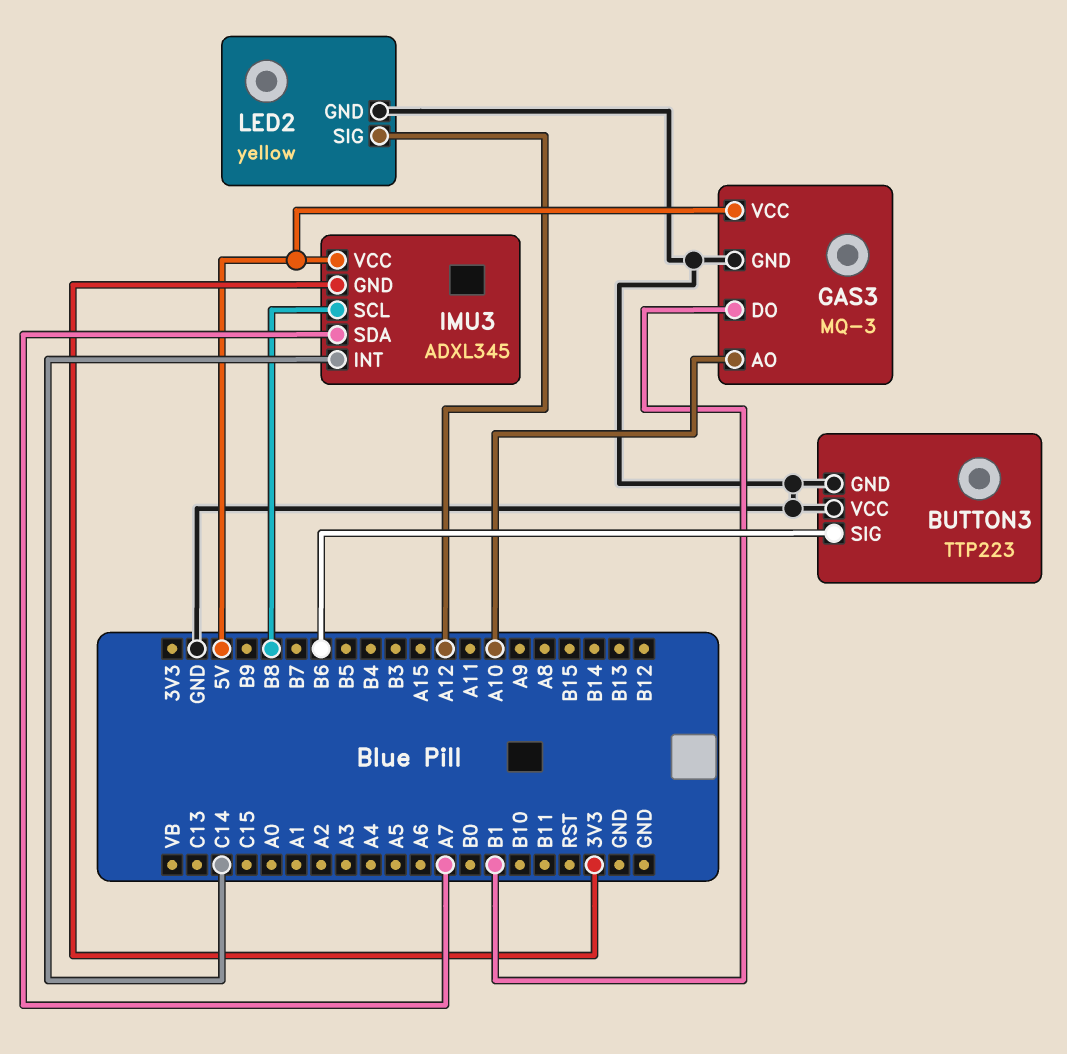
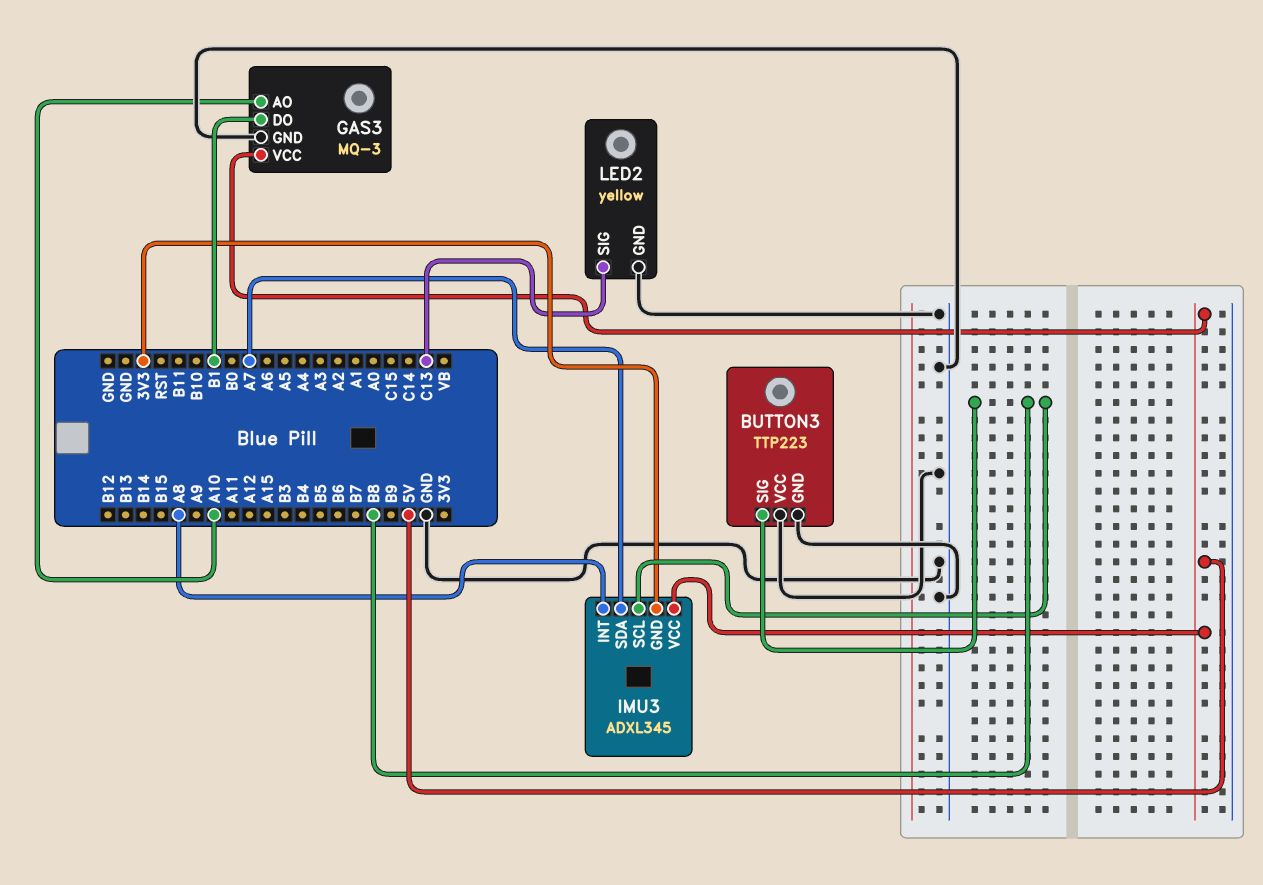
BUTTON3 pin SIG: B6 -> B8
IMU3 pin INT: C14 -> A8
LED2 pin SIG: A12 -> C13

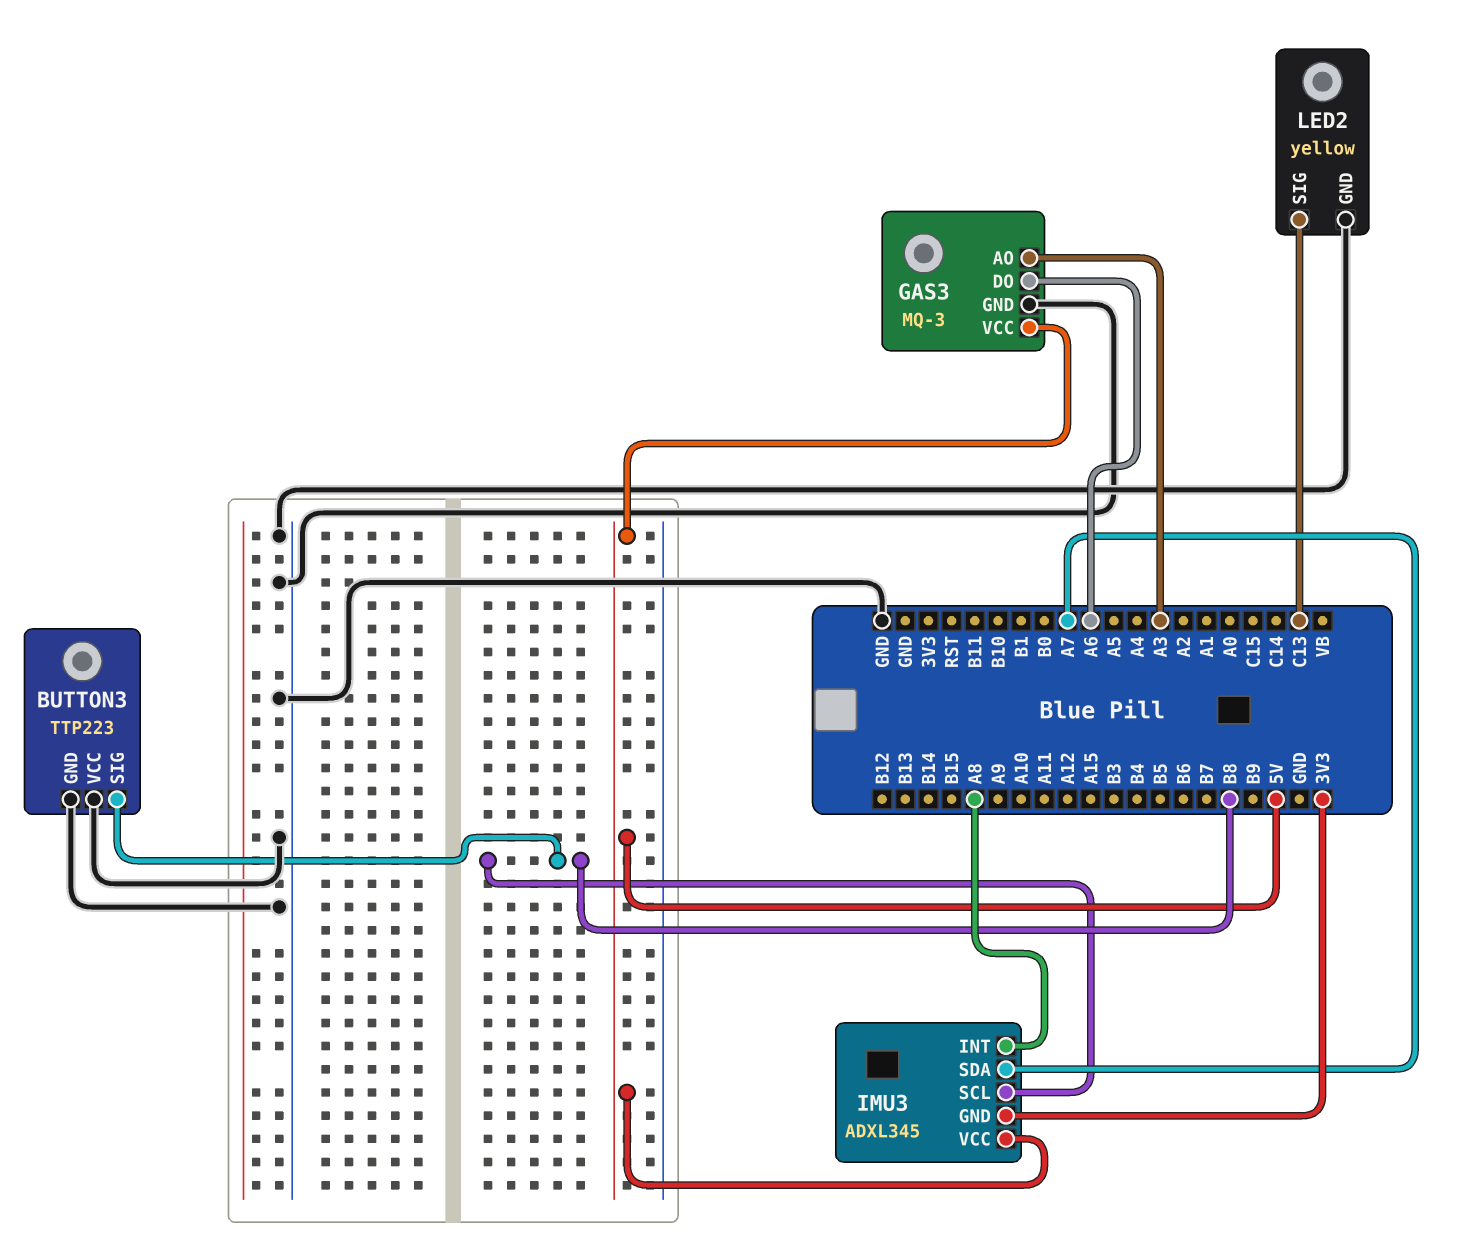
GAS3 pin AO: A10 -> A3
GAS3 pin DO: B1 -> A6

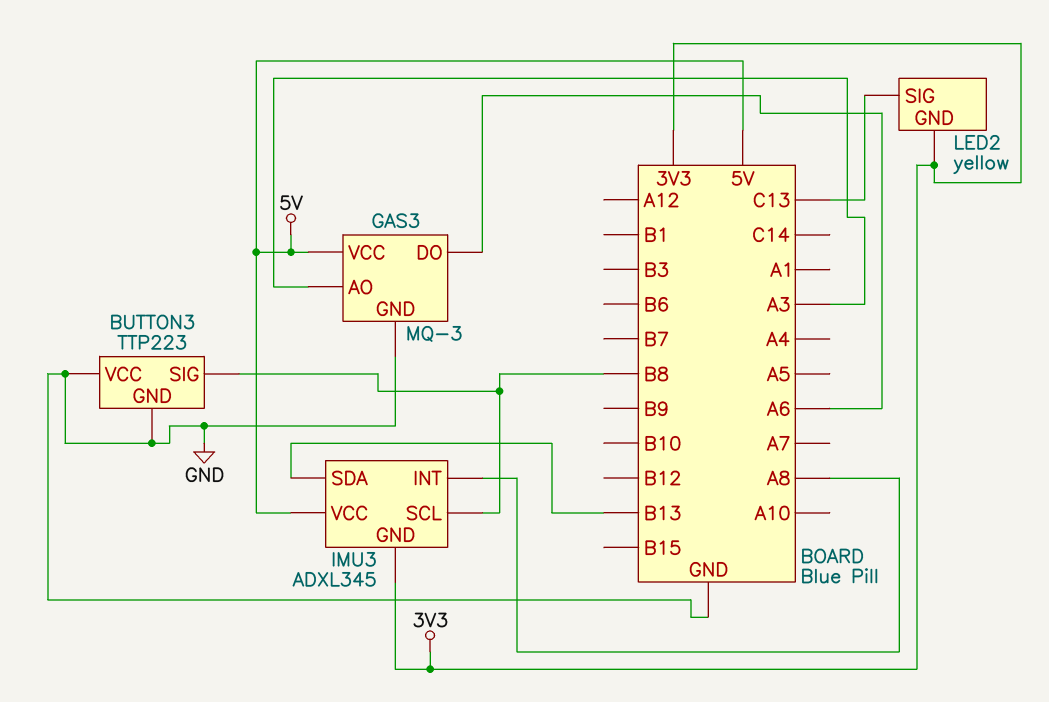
IMU3 pin SDA: A7 -> B13
LED2 pin GND: GND -> 3V3

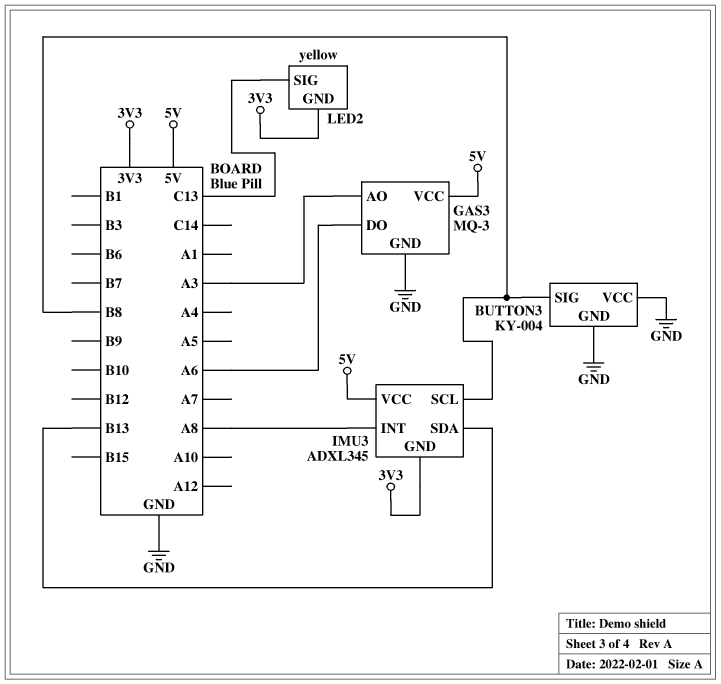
BUTTON3: TTP223 -> KY-004

